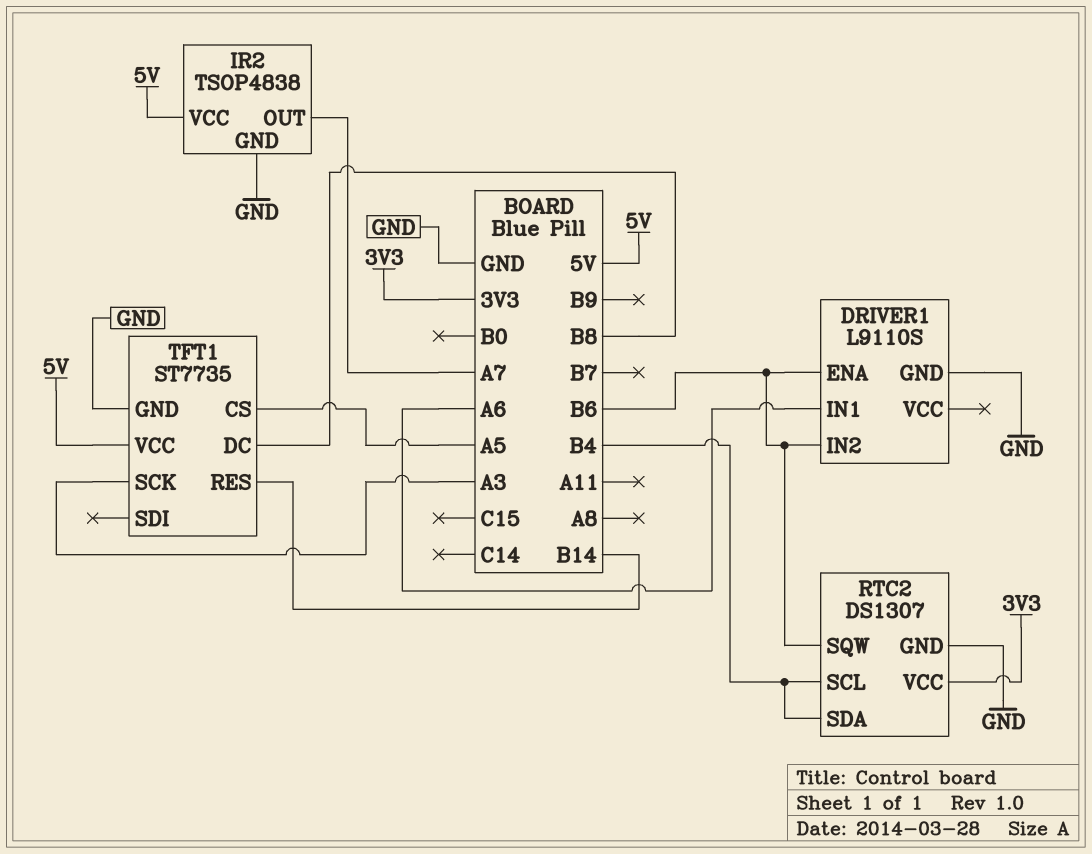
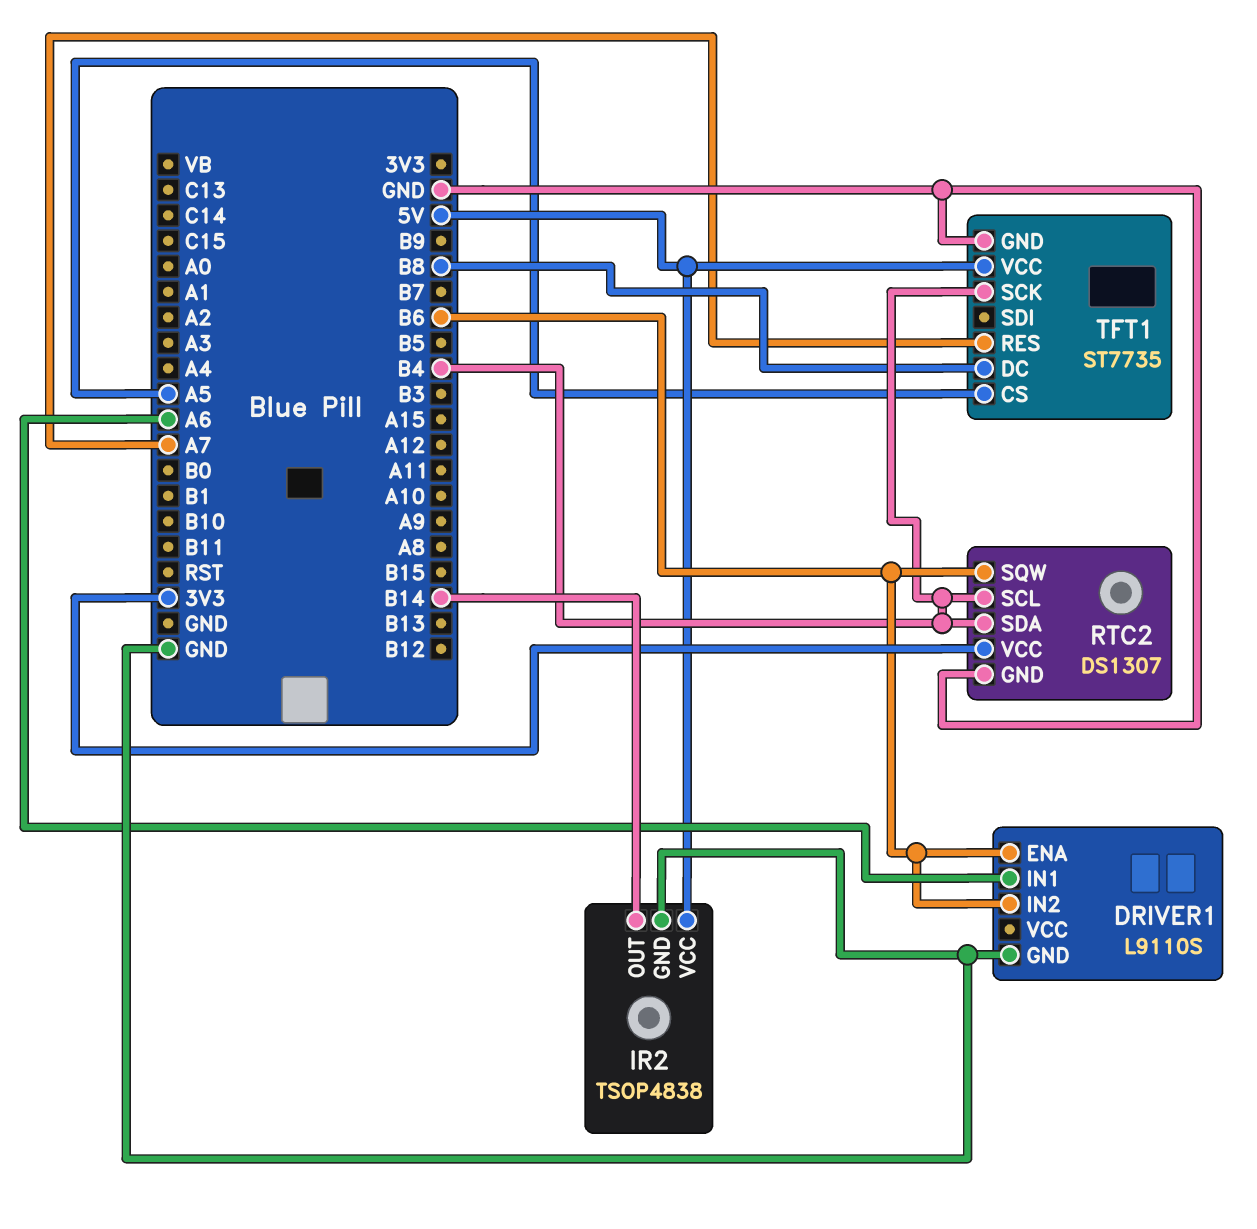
IR2 pin OUT: A7 -> B14
TFT1 pin RES: B14 -> A7
TFT1 pin SCK: A3 -> B4

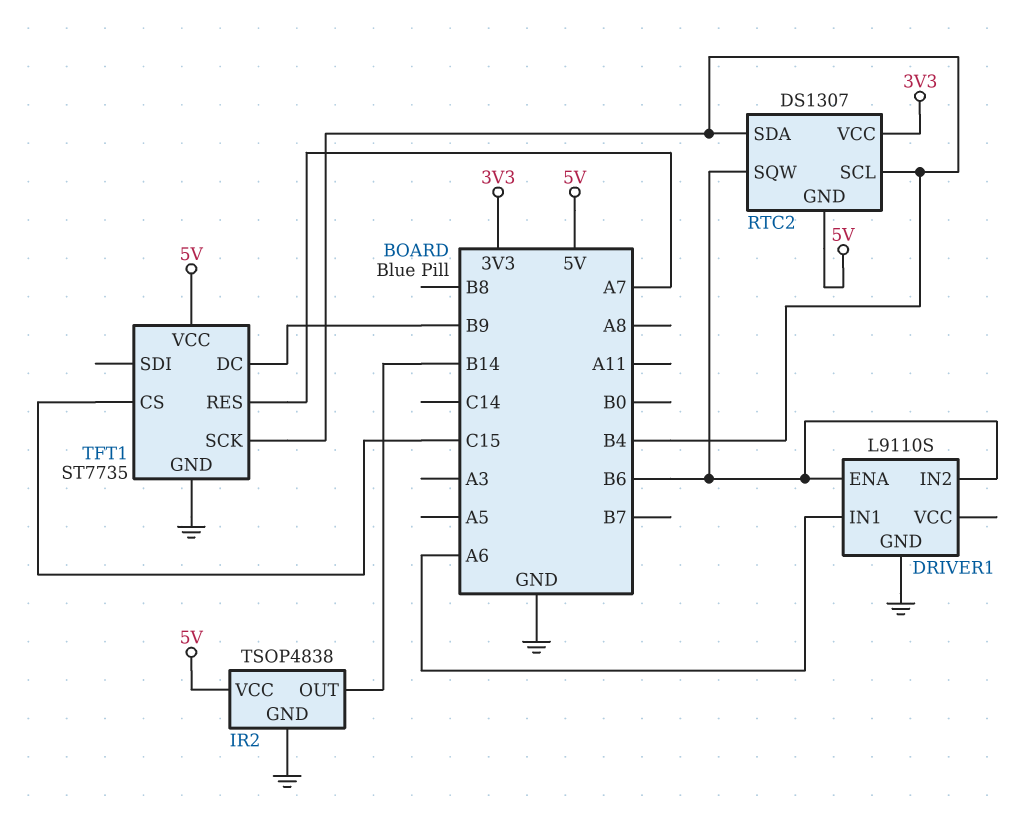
RTC2 pin GND: GND -> 5V
TFT1 pin CS: A5 -> C15
TFT1 pin DC: B8 -> B9

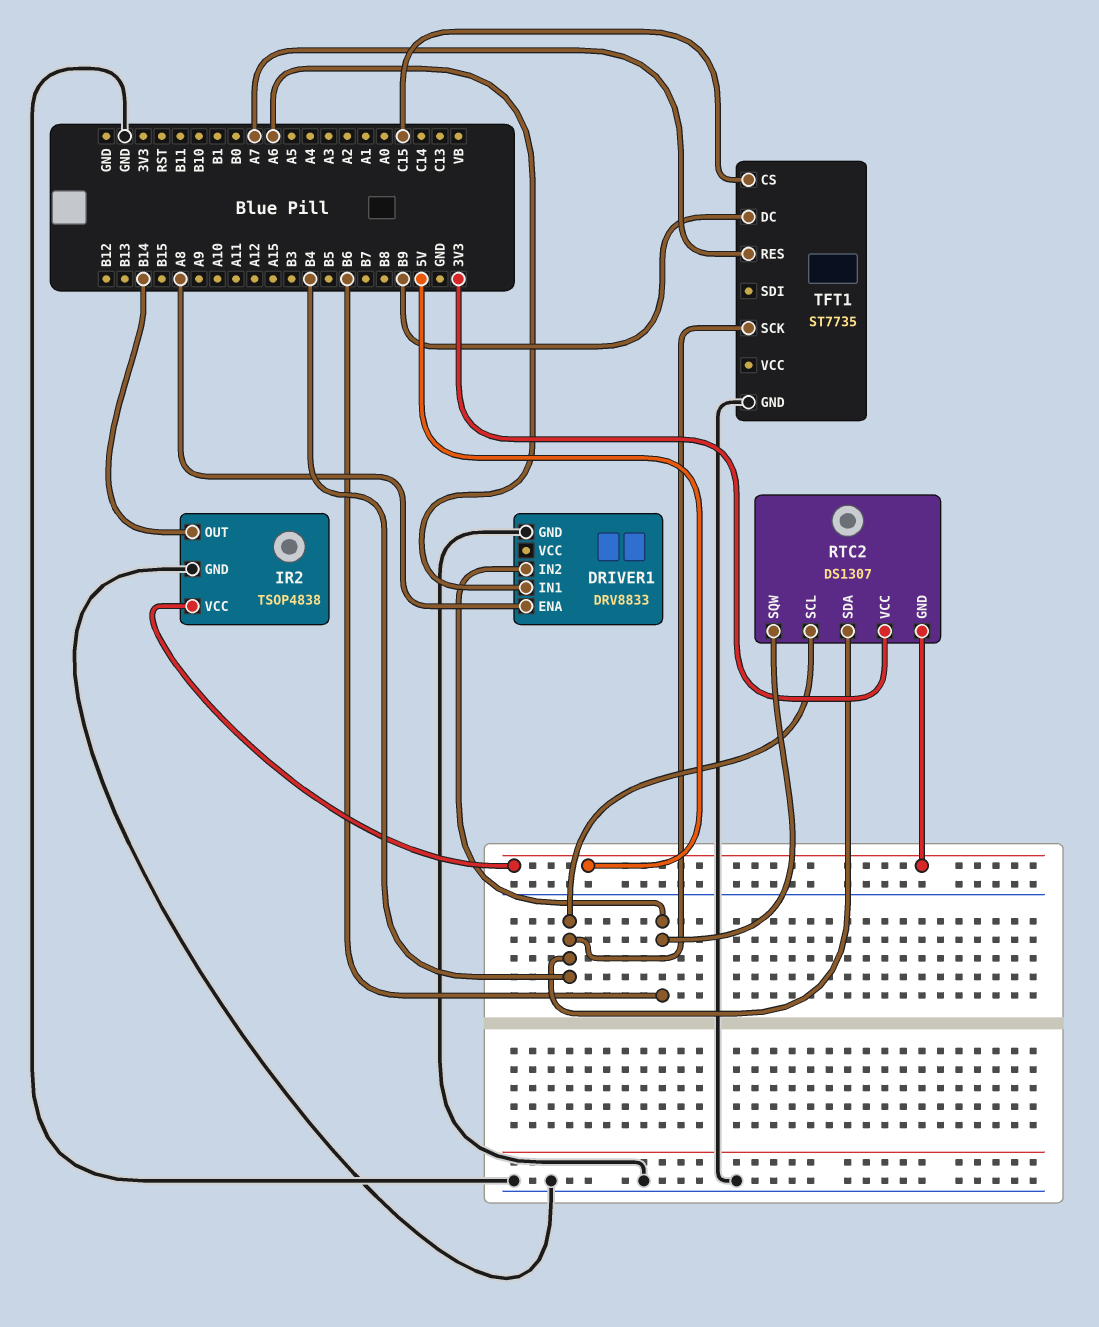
DRIVER1: L9110S -> DRV8833
DRIVER1 pin ENA: B6 -> A8
TFT1 pin VCC: 5V -> none

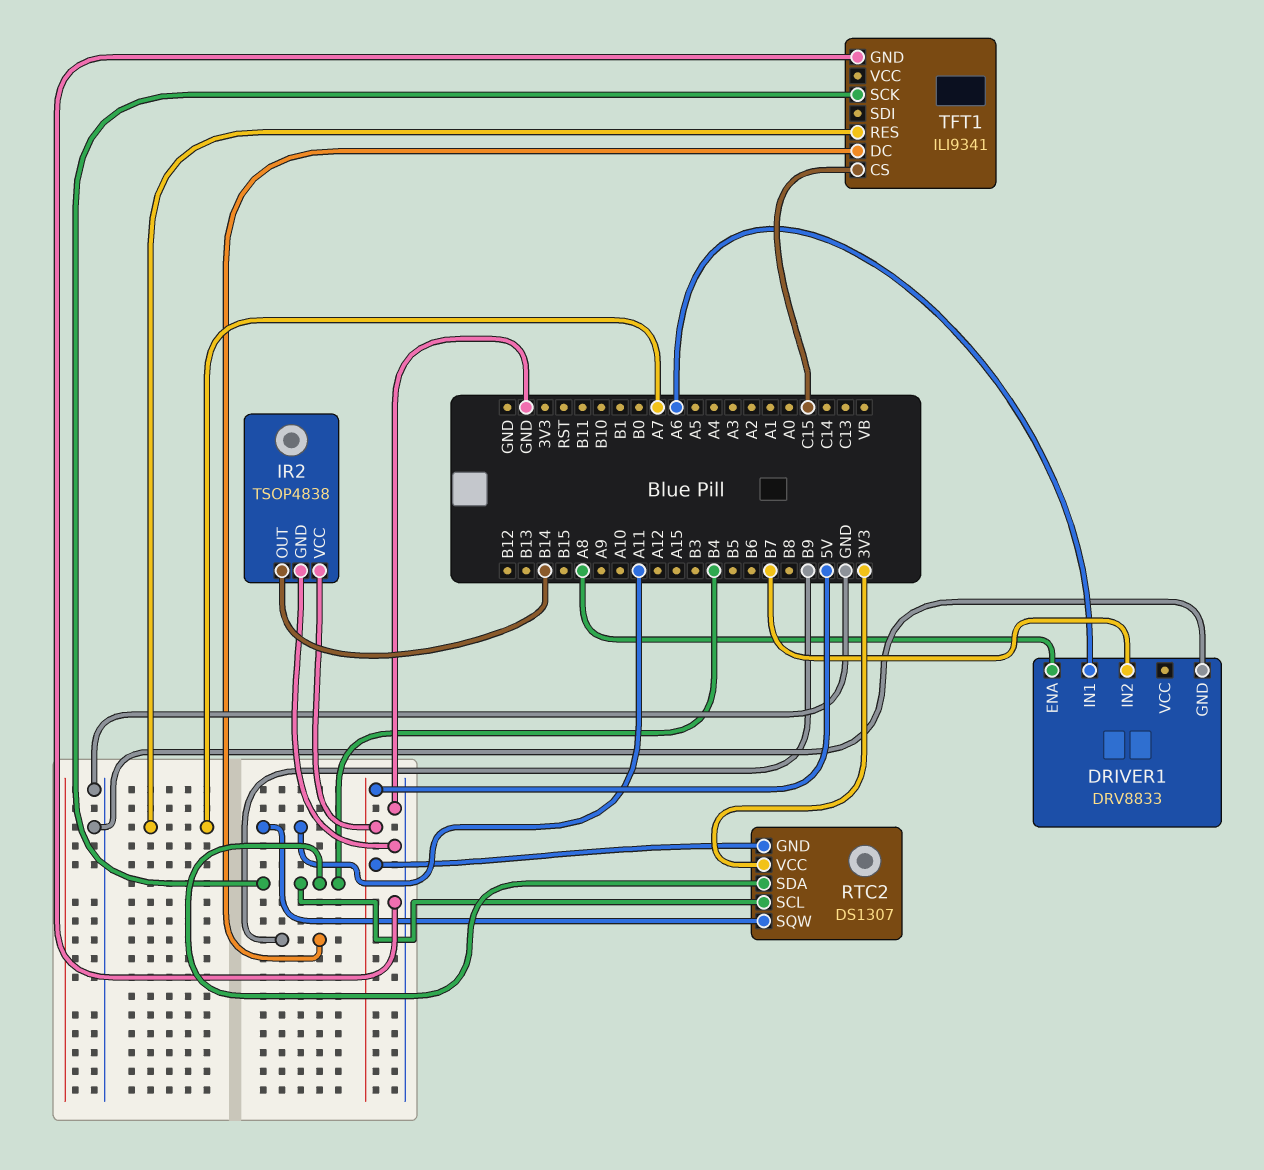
DRIVER1 pin IN2: B6 -> B7
RTC2 pin SQW: B6 -> A11
TFT1: ST7735 -> ILI9341

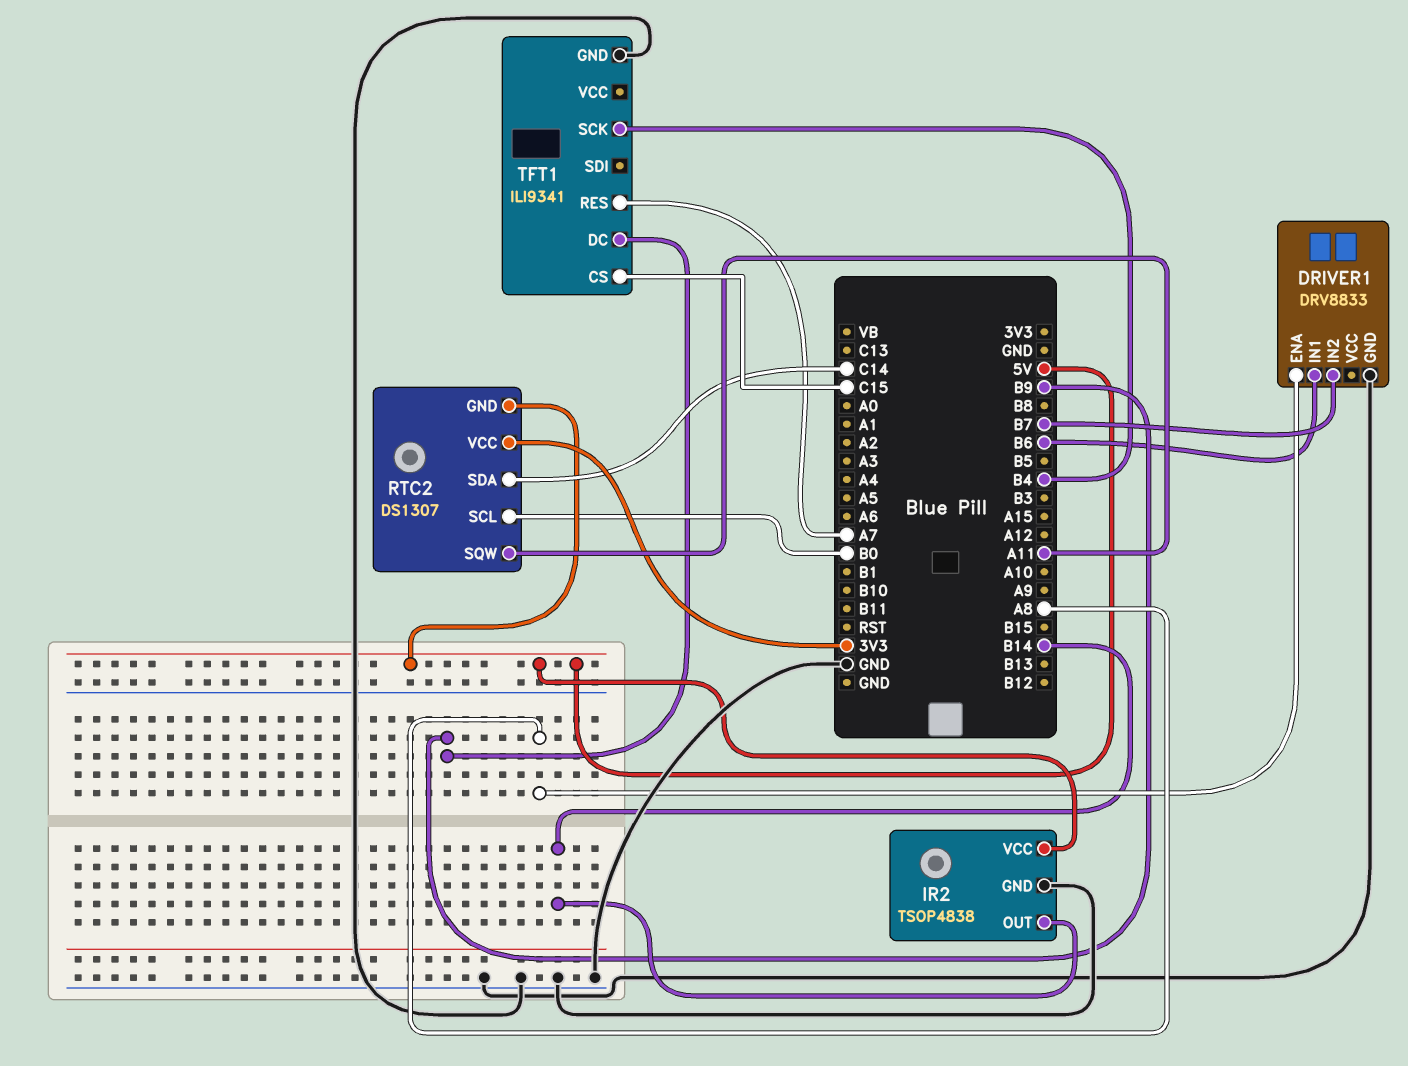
DRIVER1 pin IN1: A6 -> B6
RTC2 pin SCL: B4 -> B0
RTC2 pin SDA: B4 -> C14

